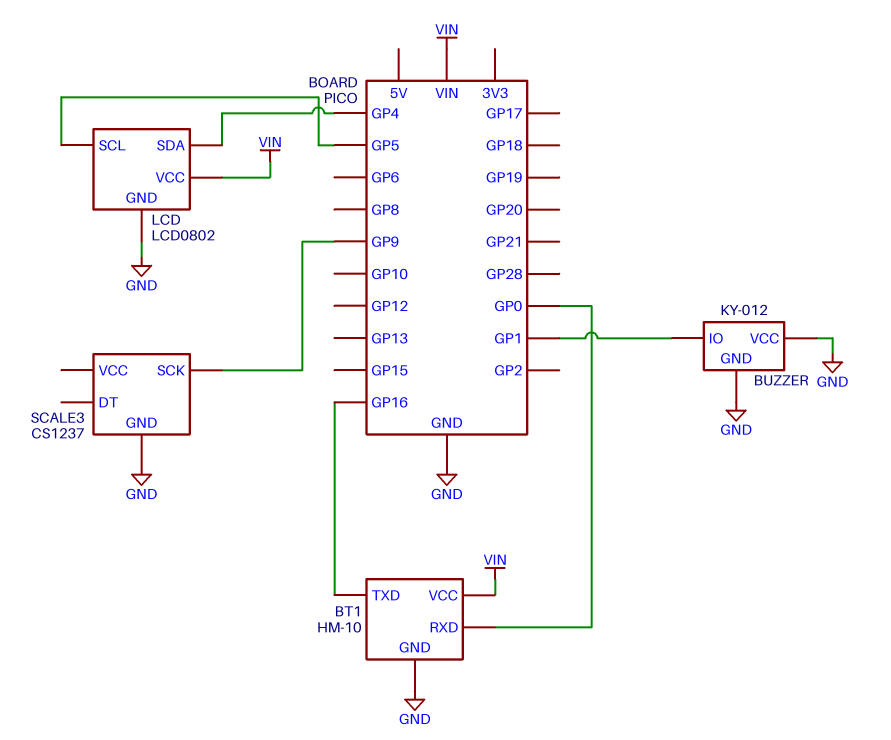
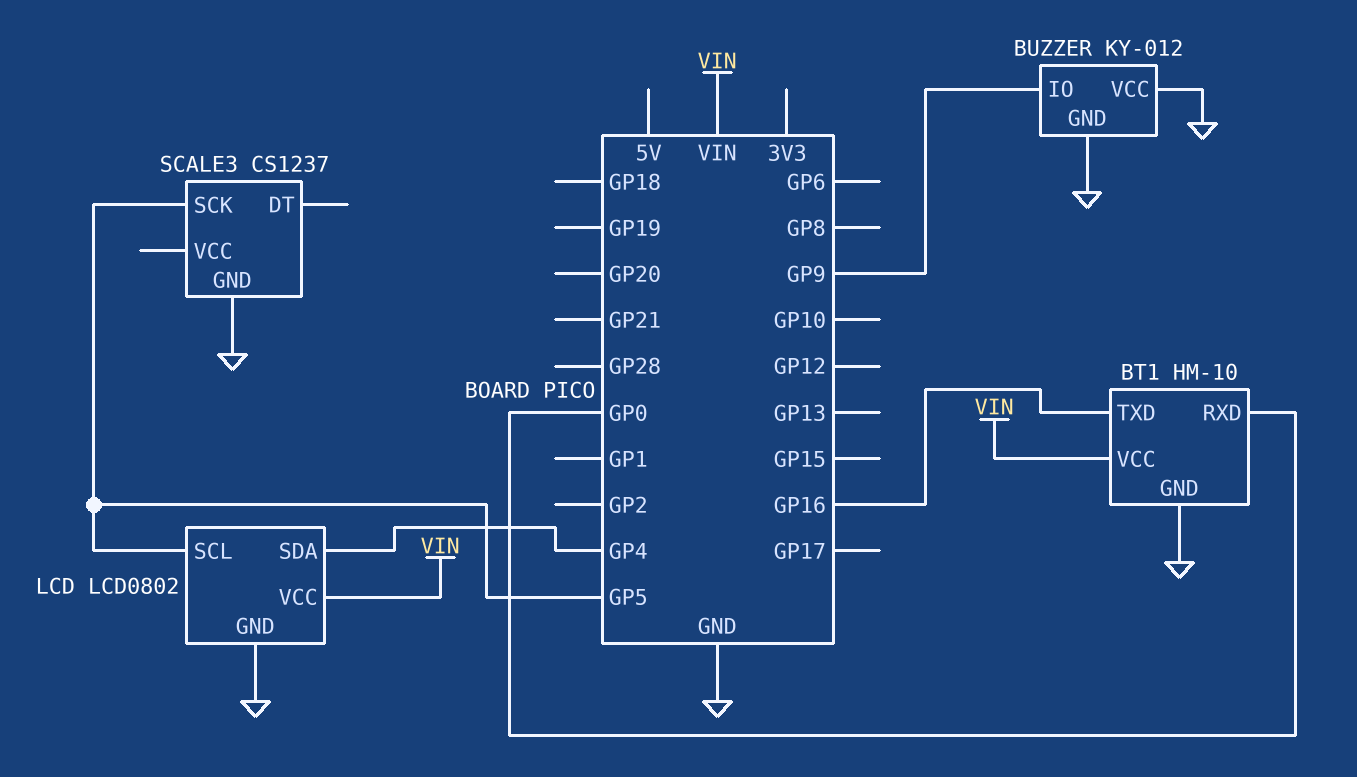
BUZZER pin IO: GP1 -> GP9
SCALE3 pin SCK: GP9 -> GP5

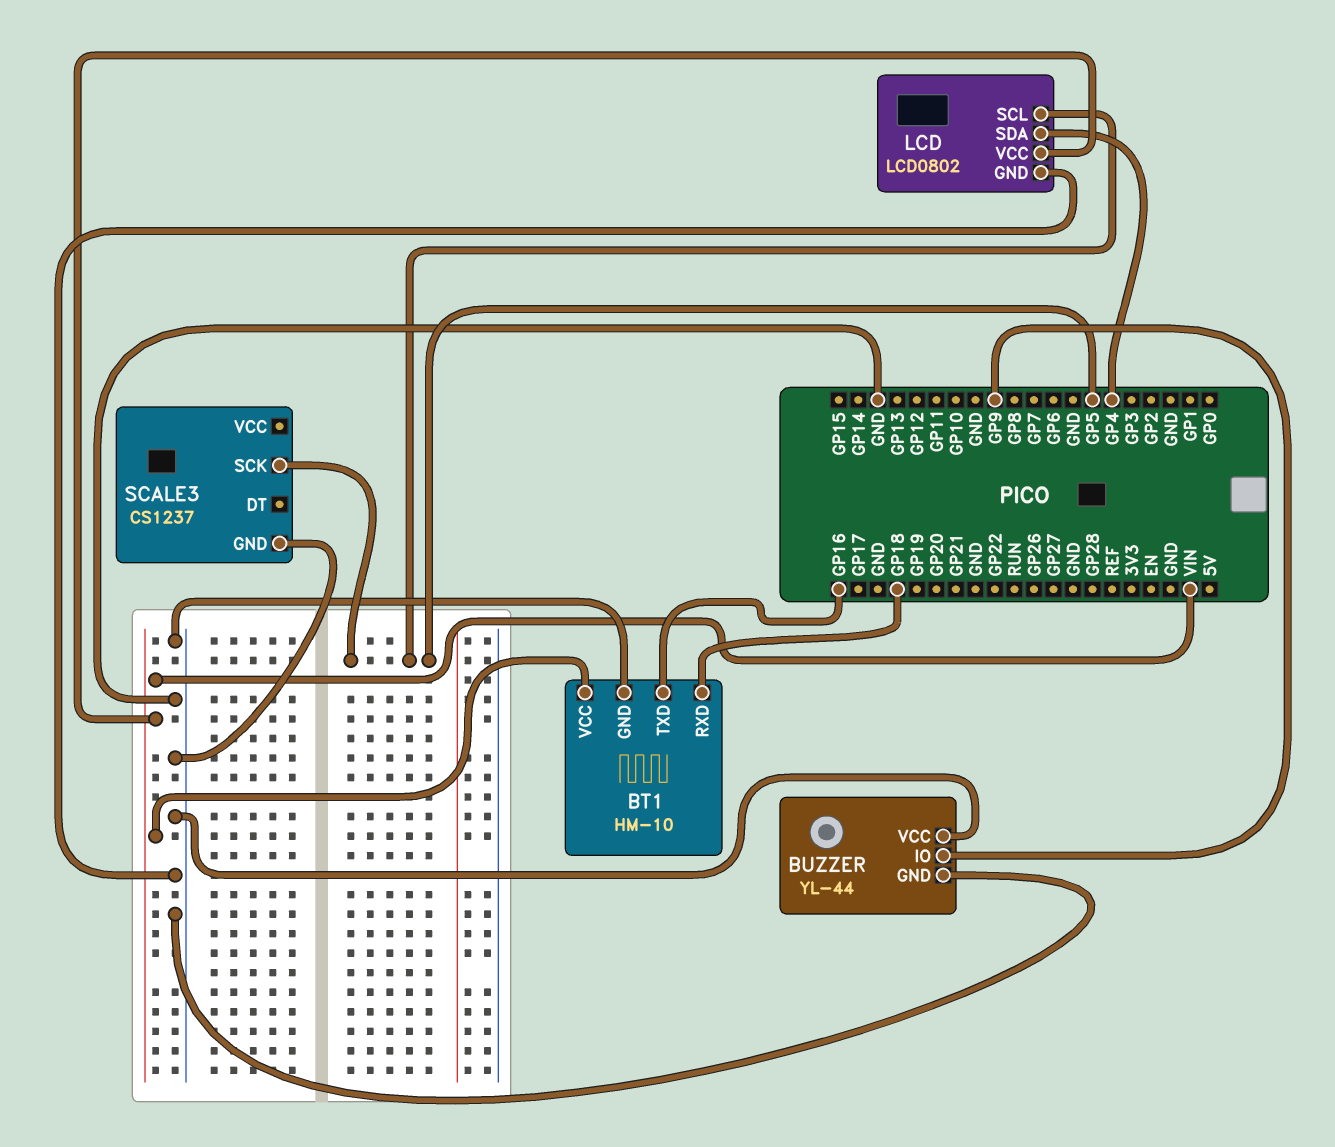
BT1 pin RXD: GP0 -> GP18
BUZZER: KY-012 -> YL-44

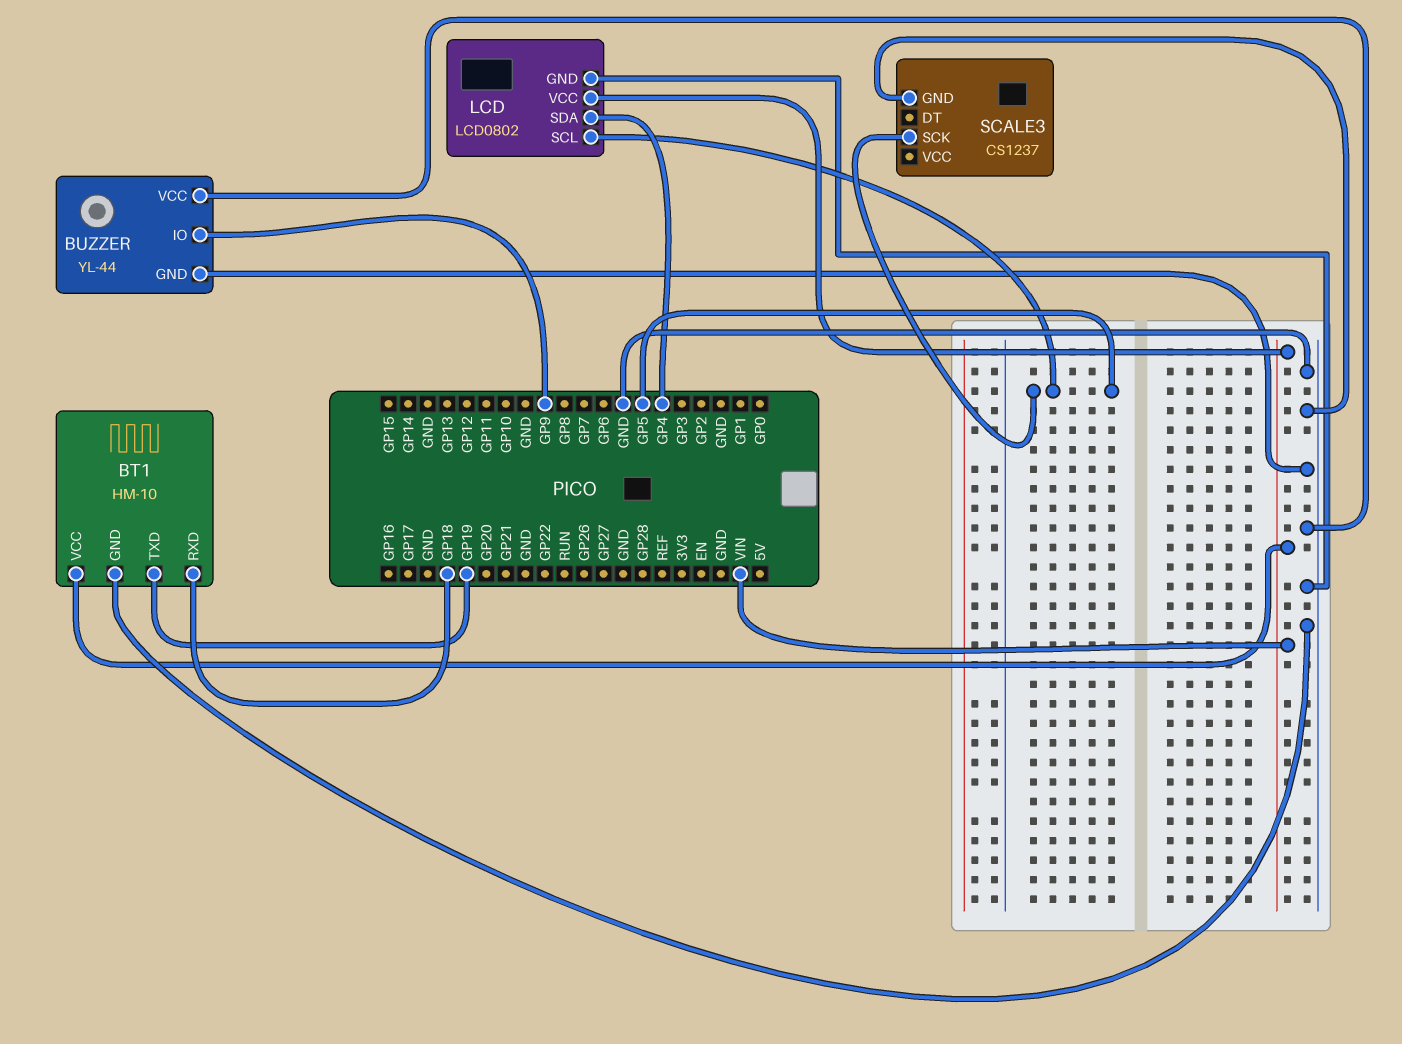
BT1 pin TXD: GP16 -> GP19

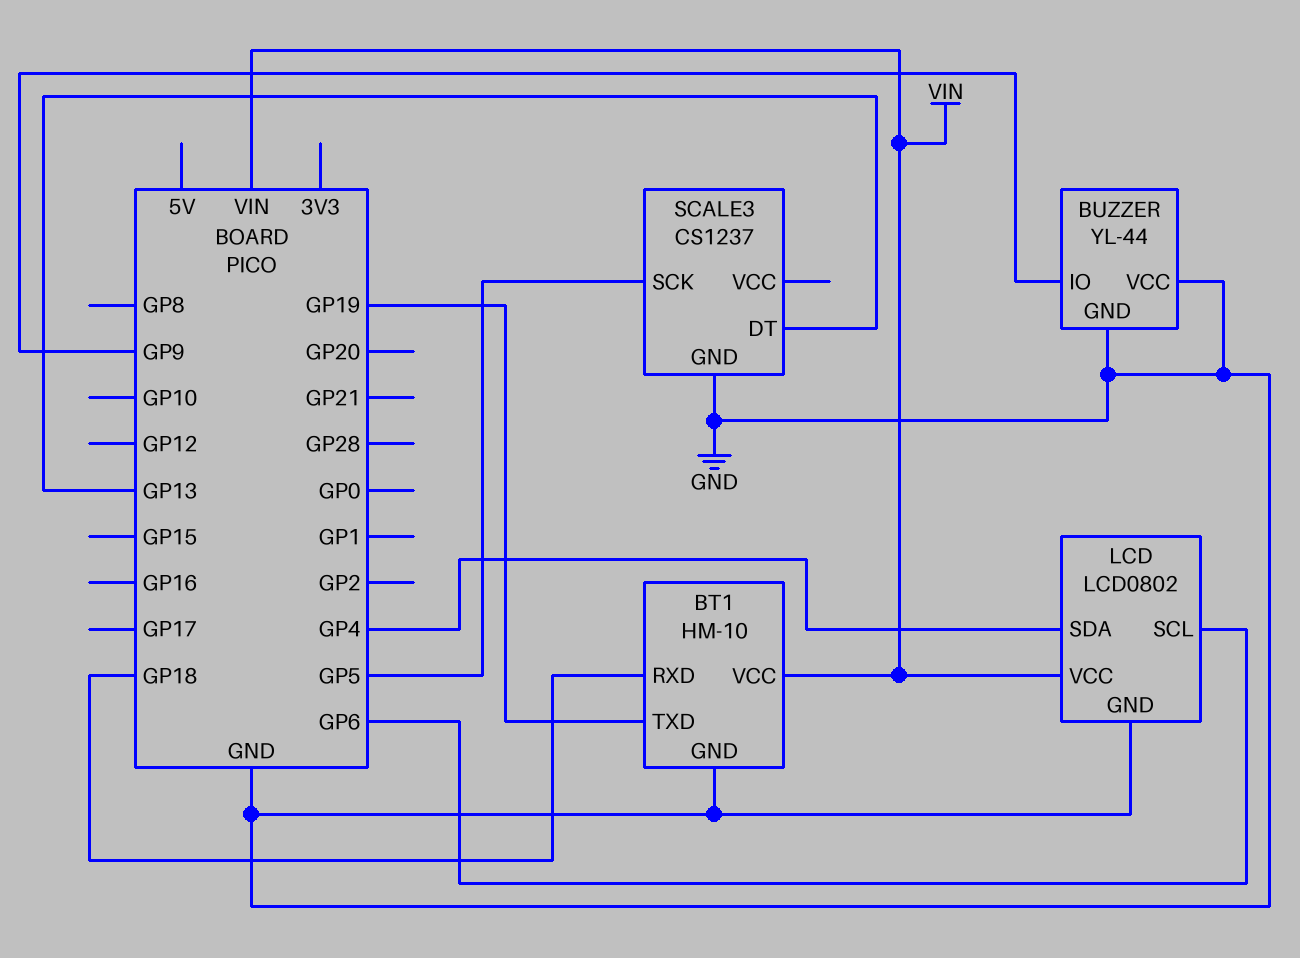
LCD pin SCL: GP5 -> GP6
SCALE3 pin DT: none -> GP13

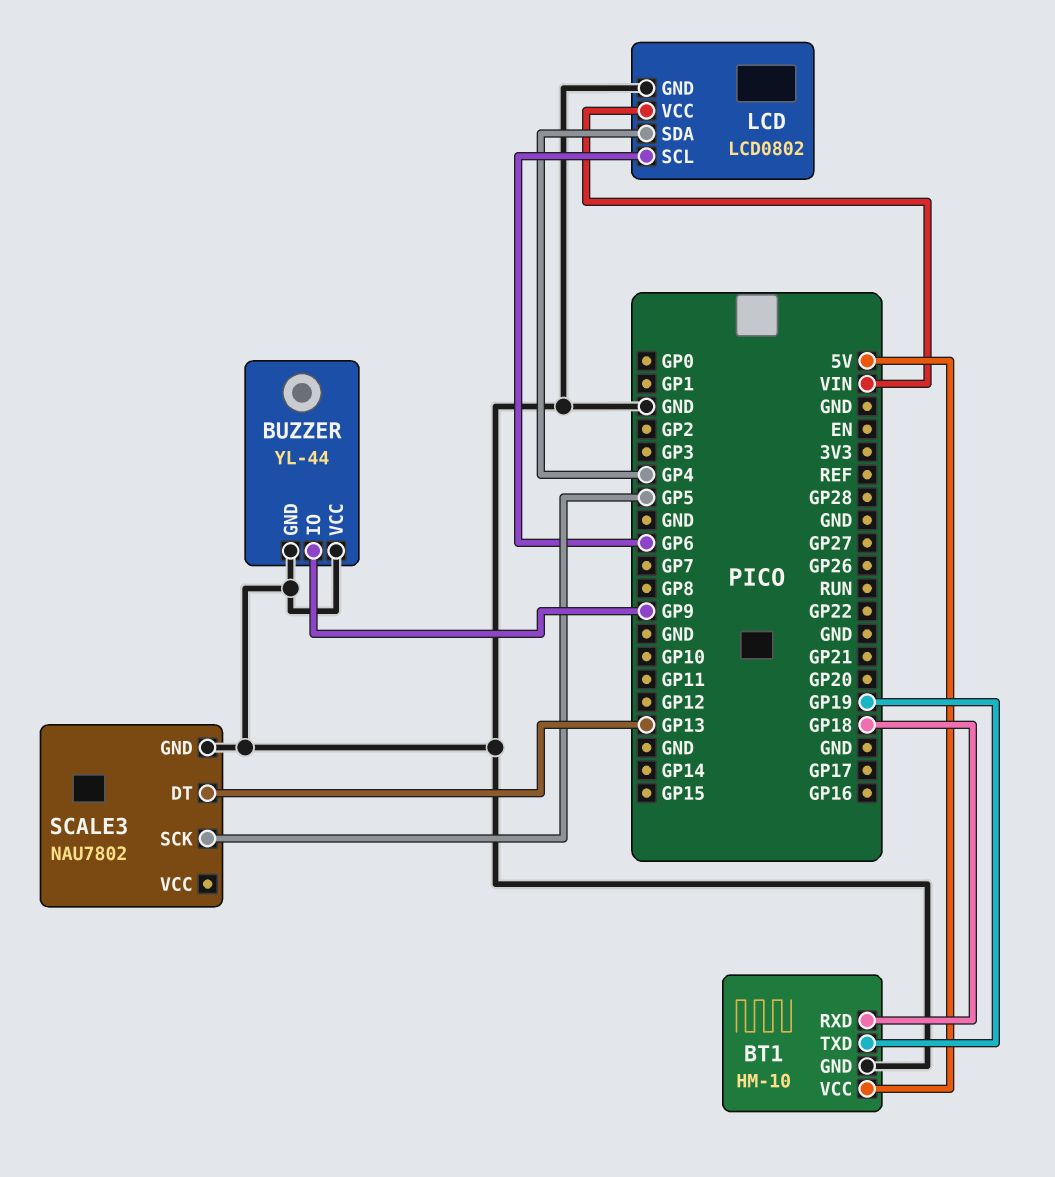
BT1 pin VCC: VIN -> 5V
SCALE3: CS1237 -> NAU7802

